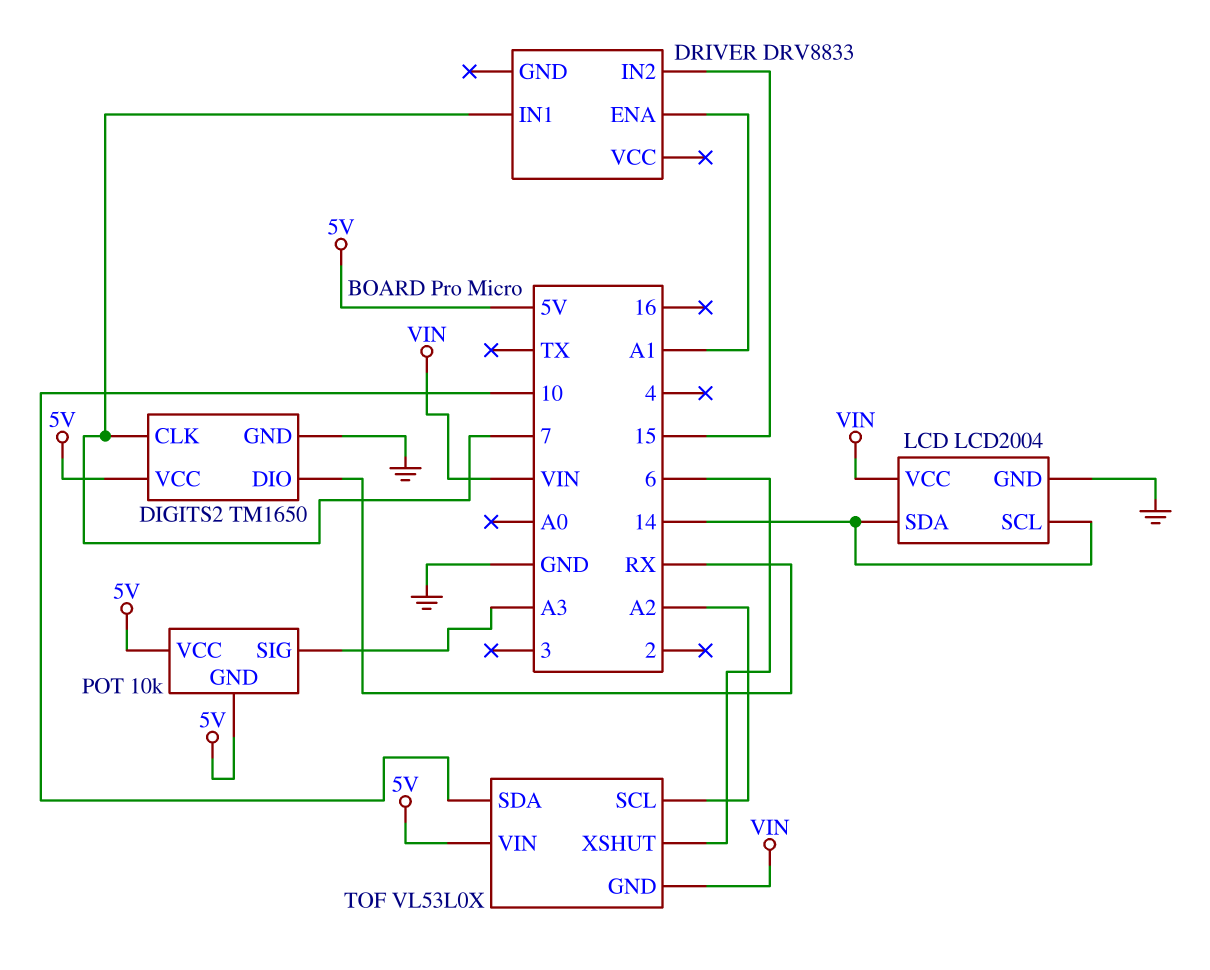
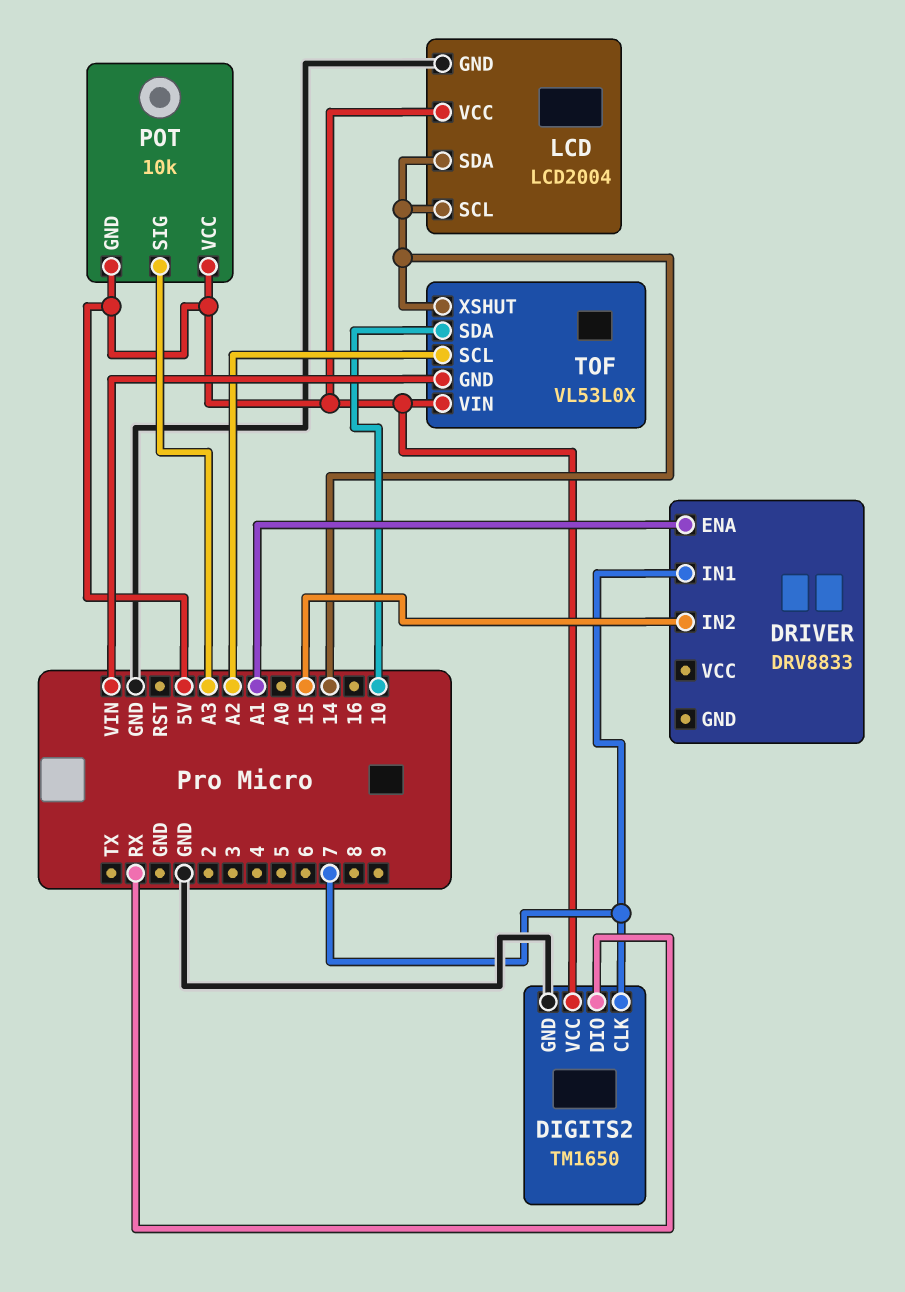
LCD pin VCC: VIN -> 5V
TOF pin XSHUT: 6 -> 14

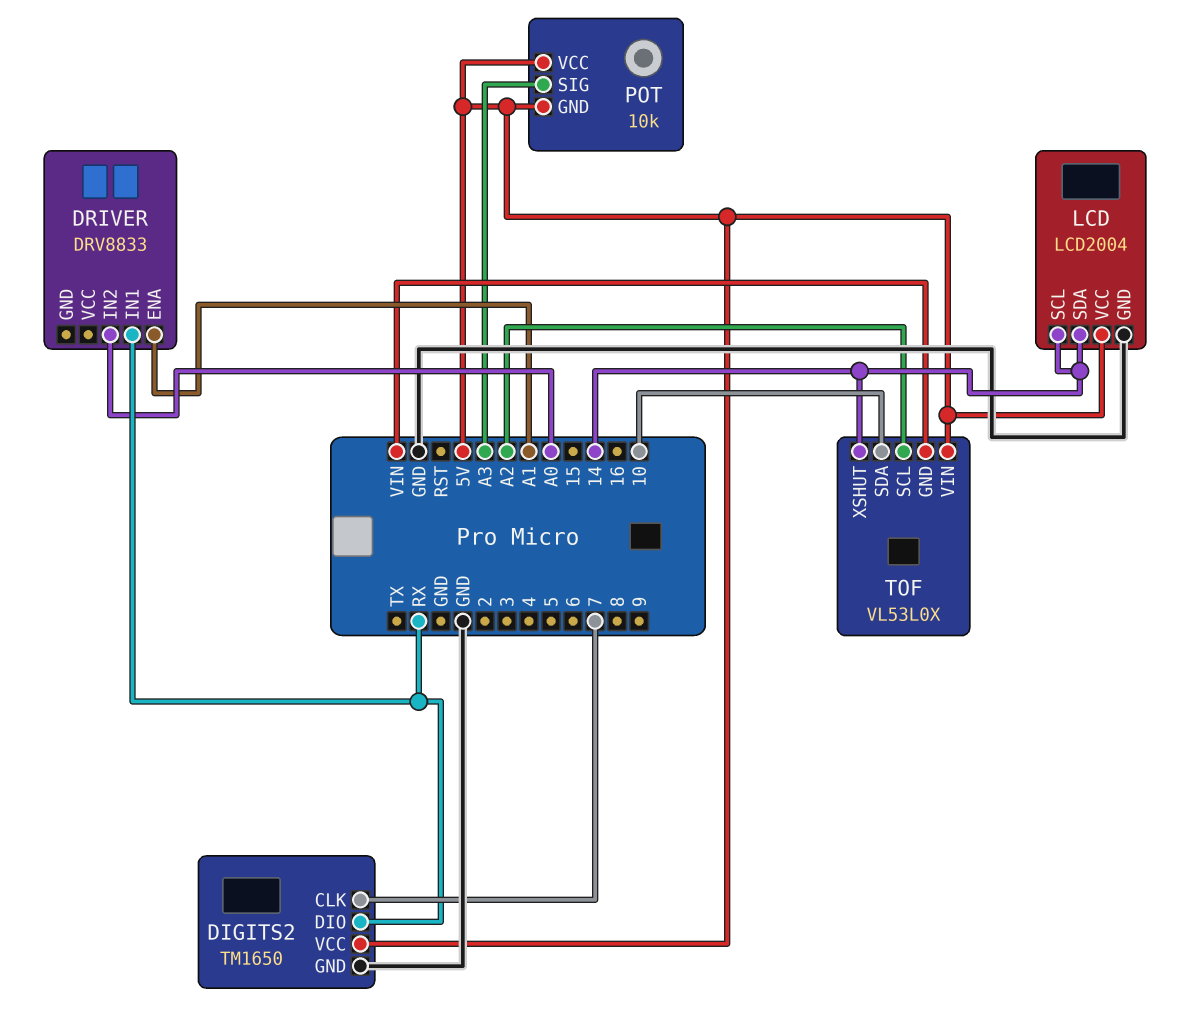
DRIVER pin IN1: 7 -> RX
DRIVER pin IN2: 15 -> A0

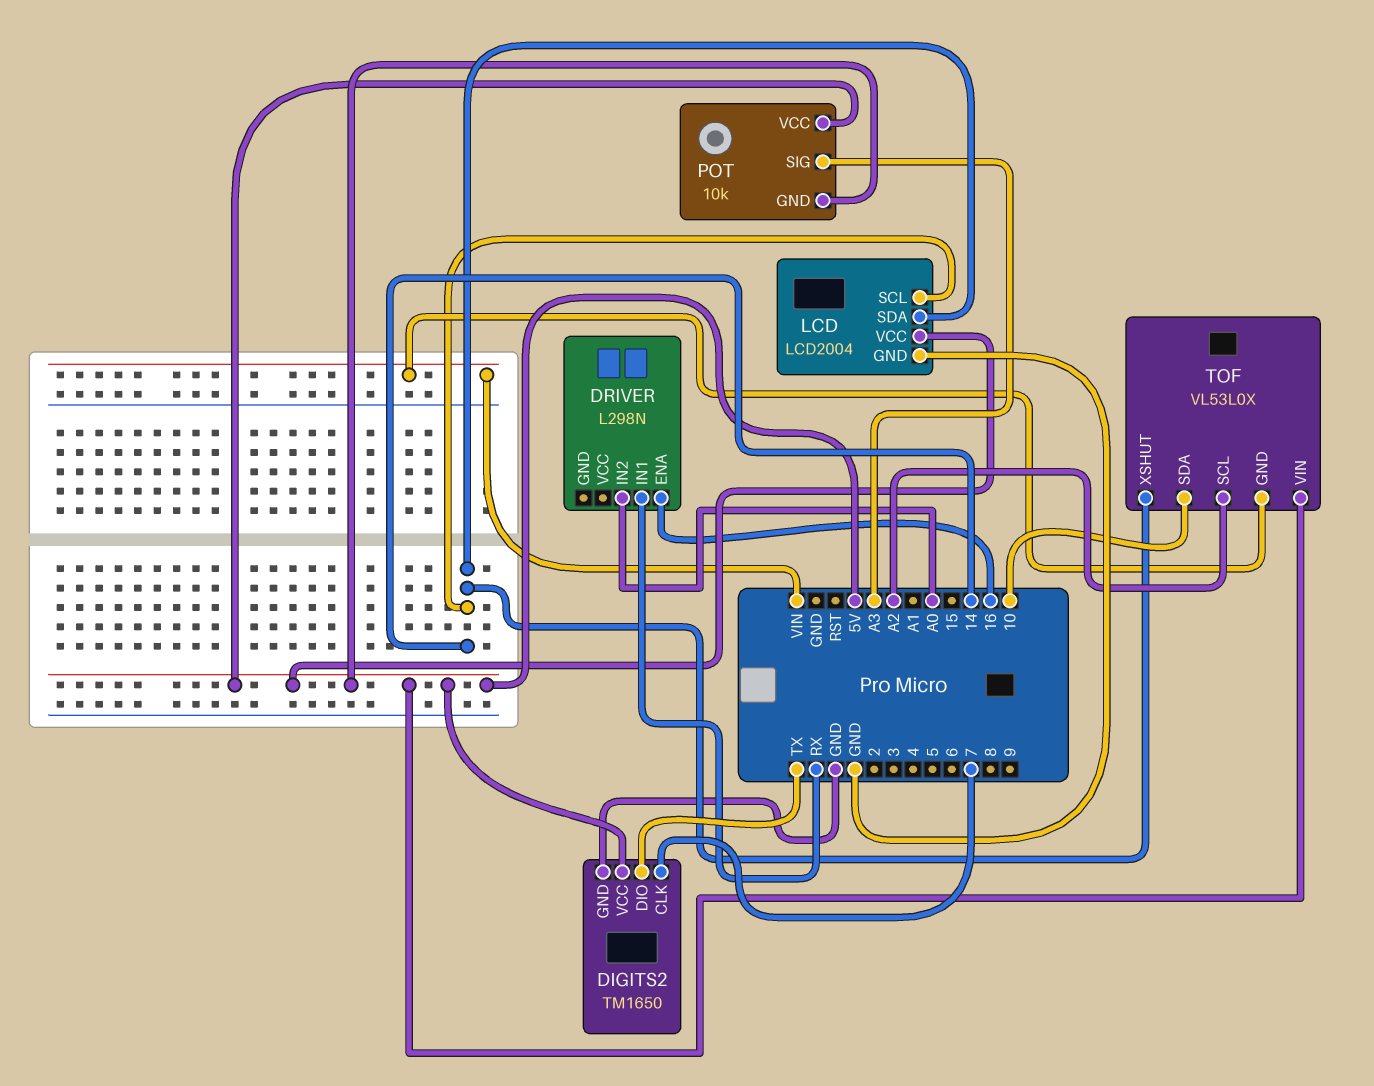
DIGITS2 pin DIO: RX -> TX
DRIVER: DRV8833 -> L298N
DRIVER pin ENA: A1 -> 16

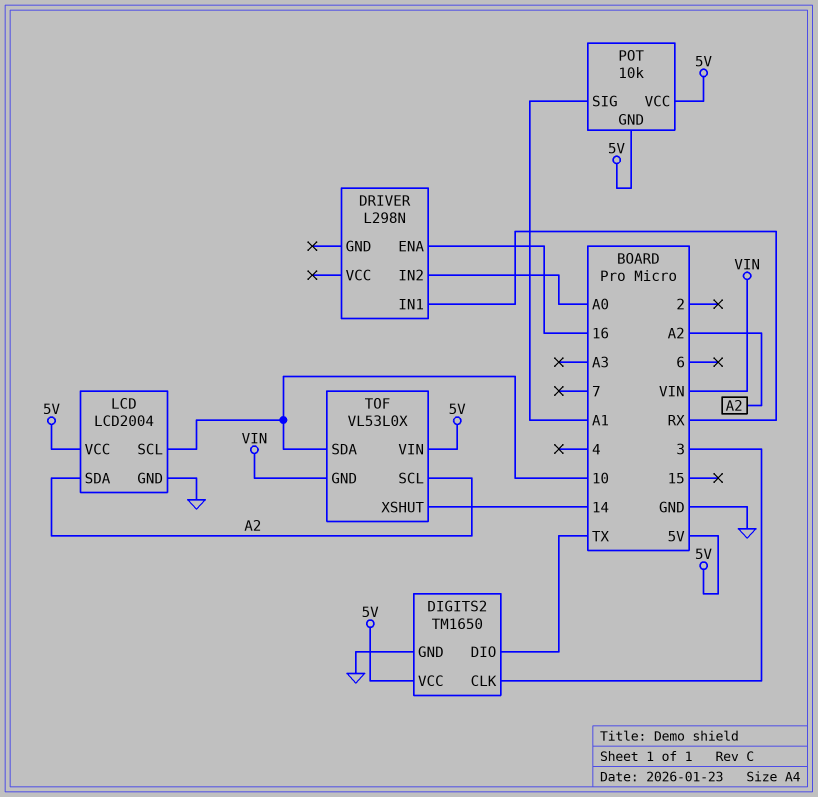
DIGITS2 pin CLK: 7 -> 3
LCD pin SCL: 14 -> 10
LCD pin SDA: 14 -> A2
POT pin SIG: A3 -> A1

